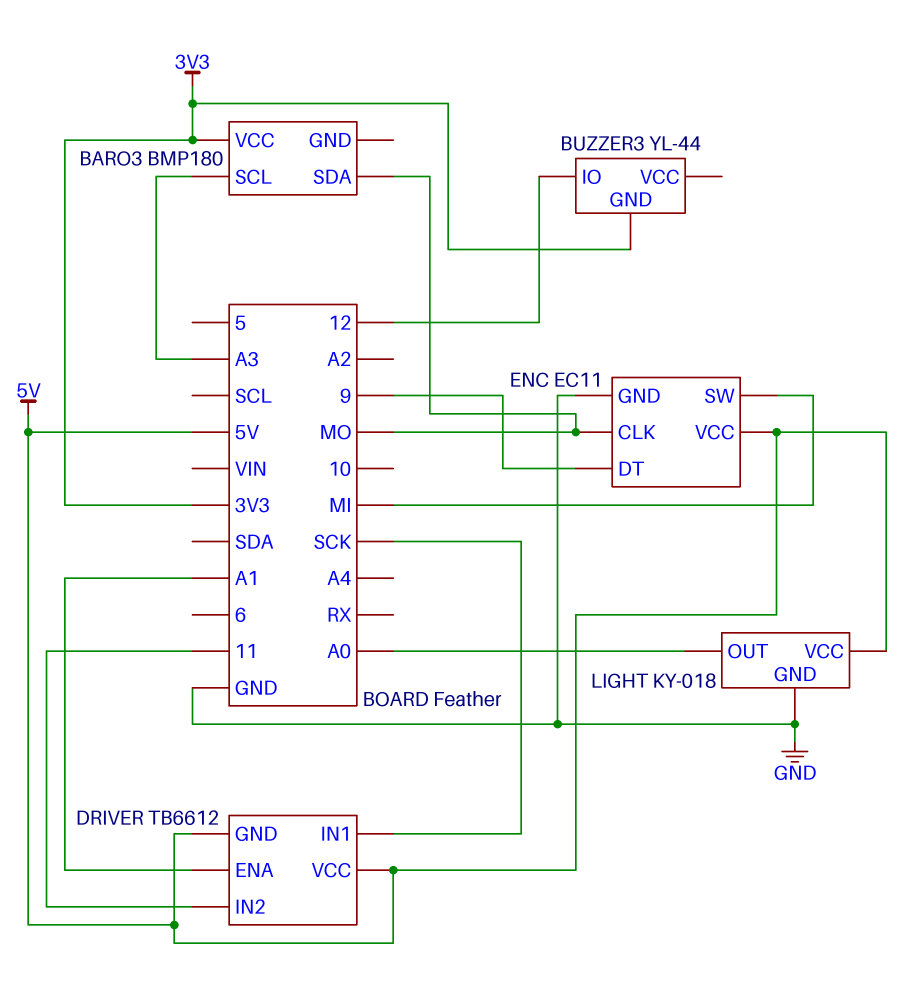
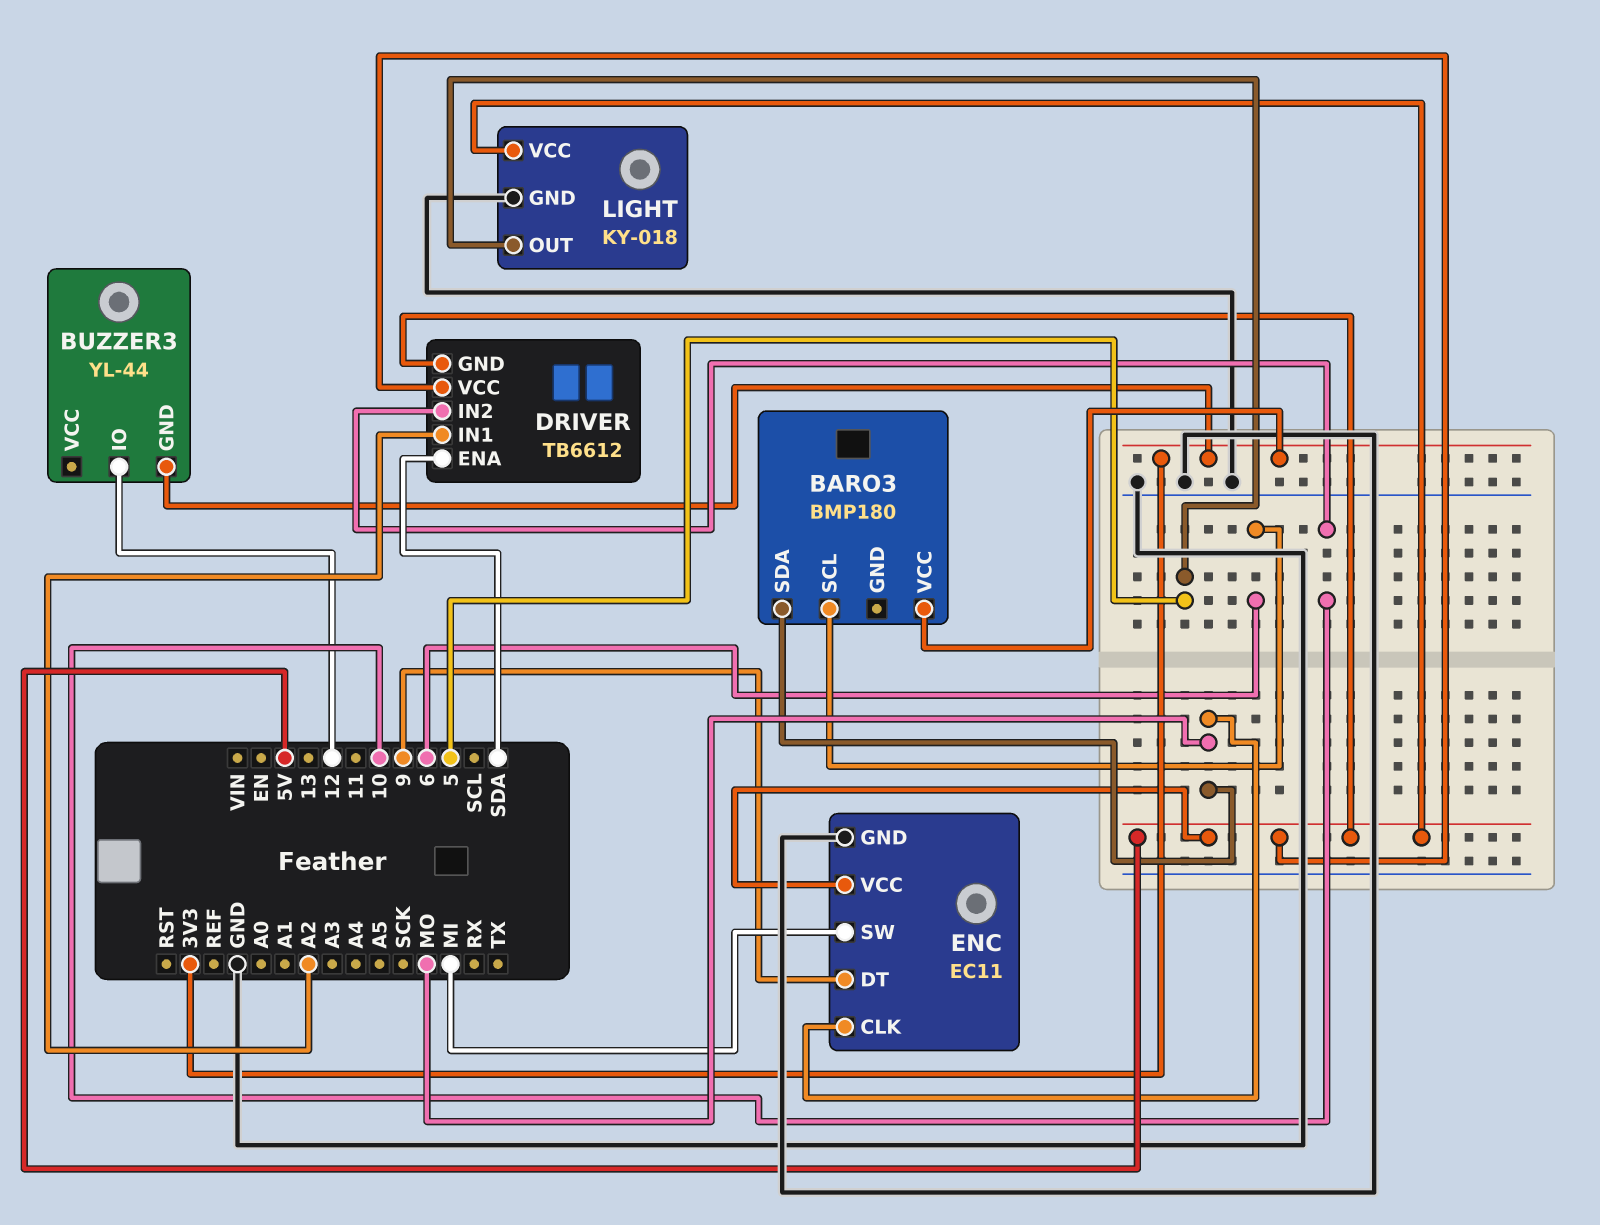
BARO3 pin SCL: A3 -> 6
DRIVER pin ENA: A1 -> SDA
DRIVER pin IN1: SCK -> A2
DRIVER pin IN2: 11 -> 10
LIGHT pin OUT: A0 -> 5

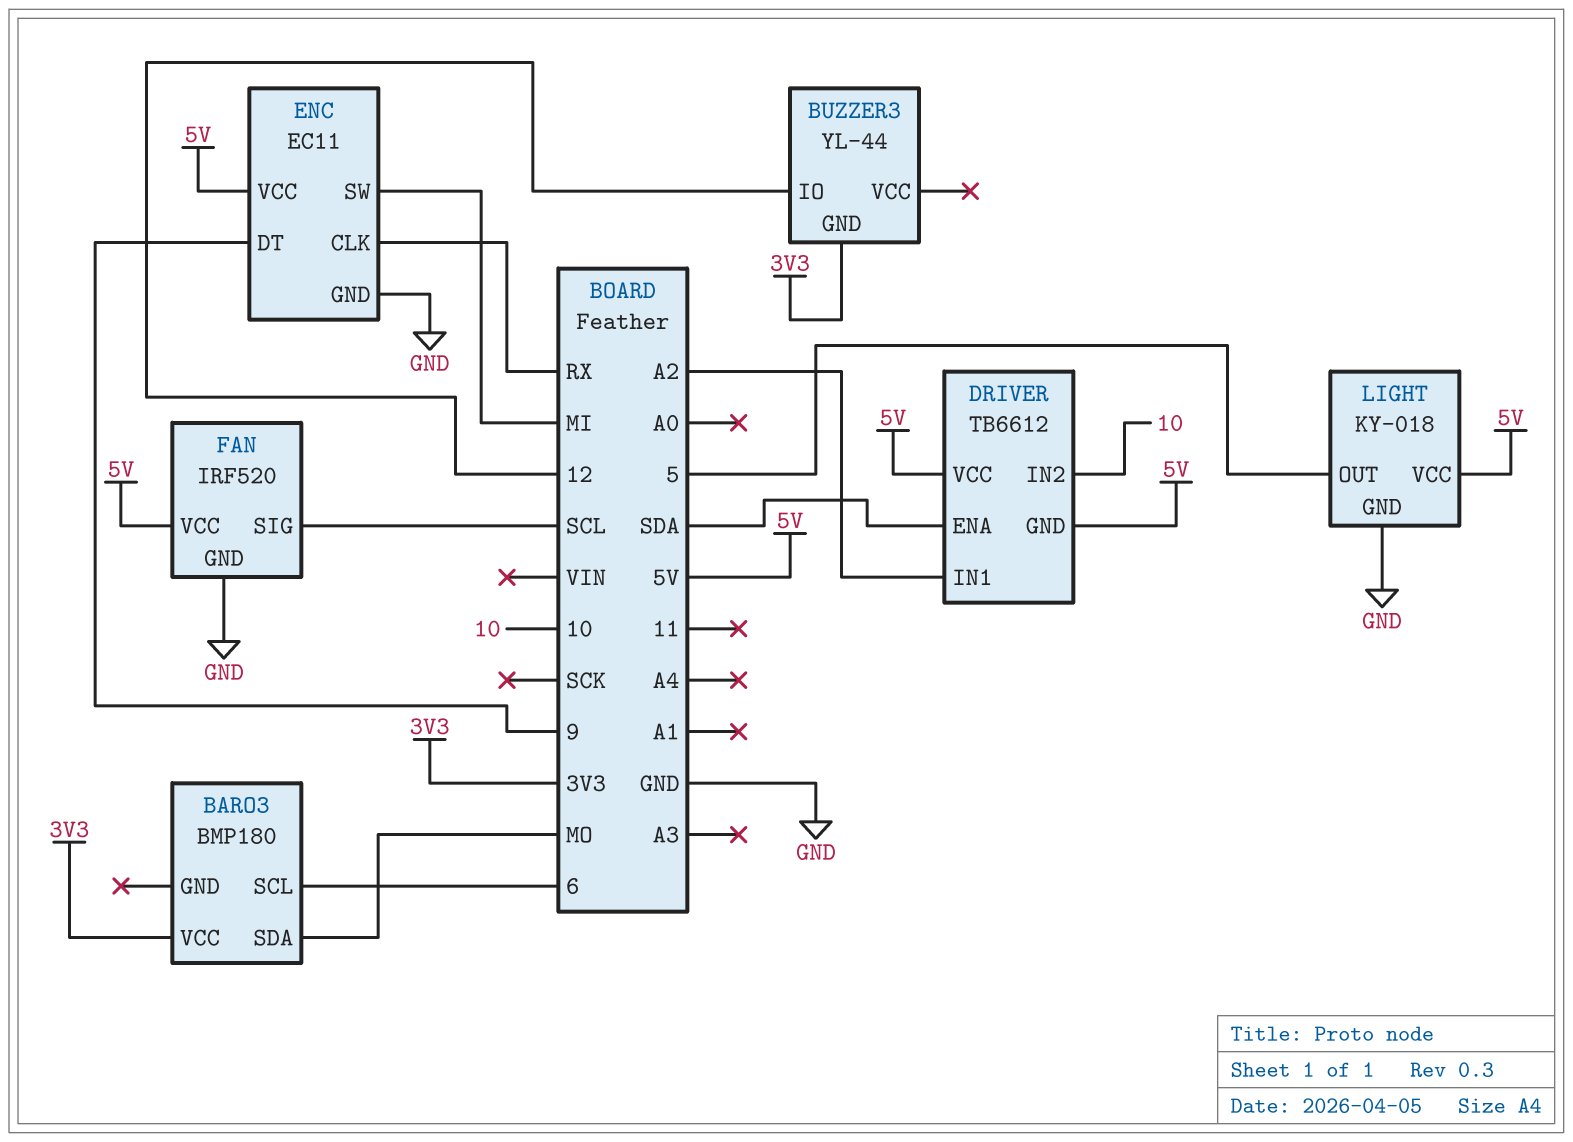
ENC pin CLK: MO -> RX
FAN: none -> IRF520
FAN pin GND: none -> GND
FAN pin SIG: none -> SCL
FAN pin VCC: none -> 5V

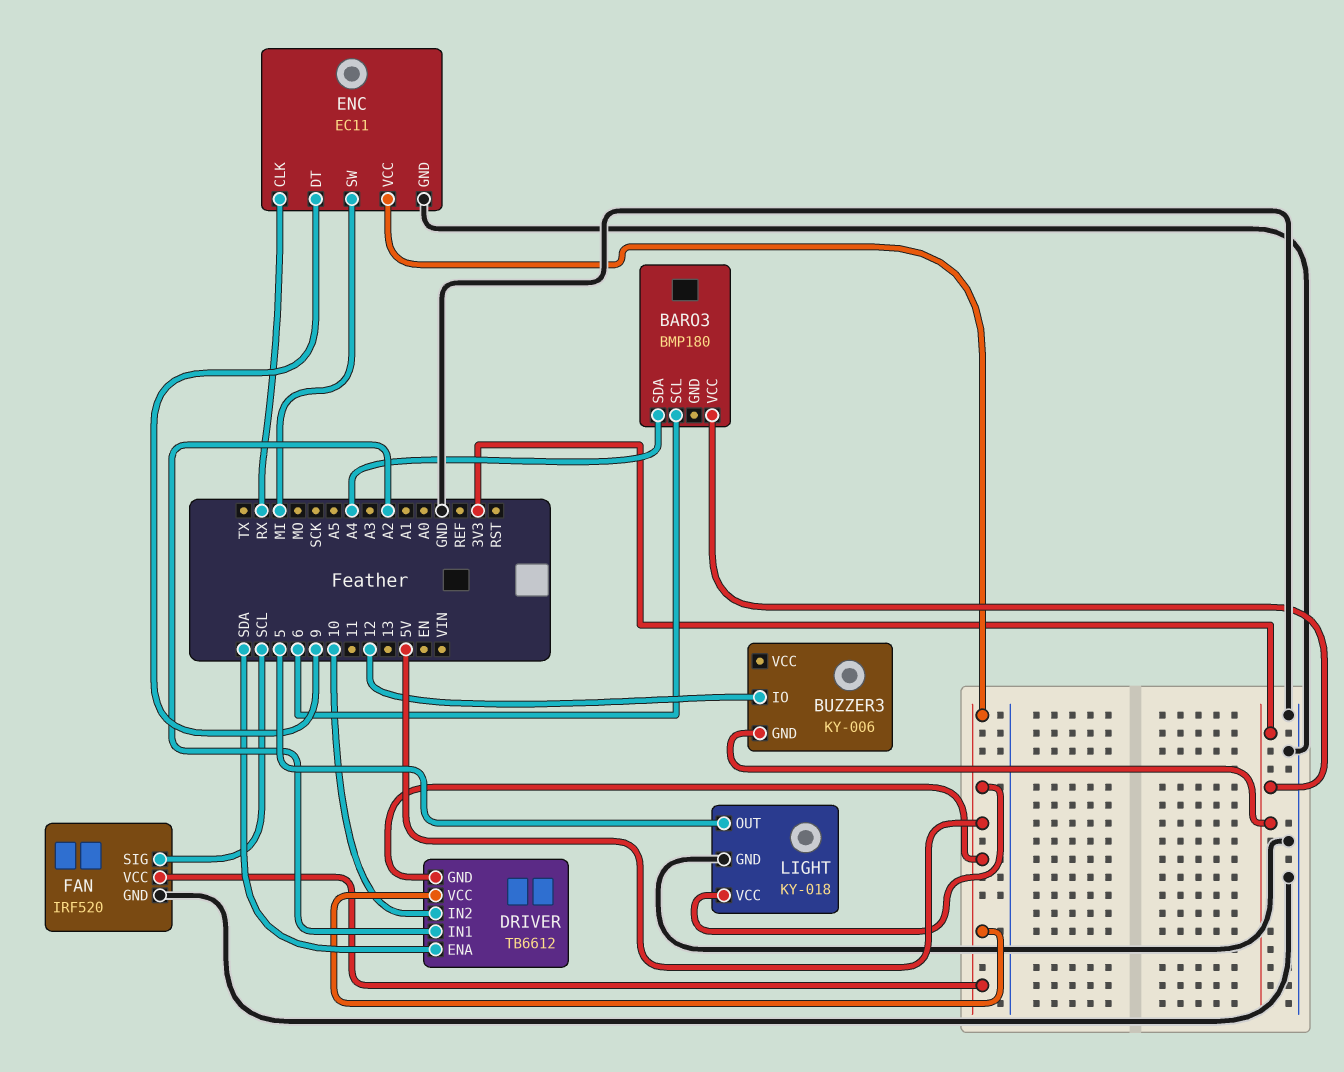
BARO3 pin SDA: MO -> A4
BUZZER3: YL-44 -> KY-006

